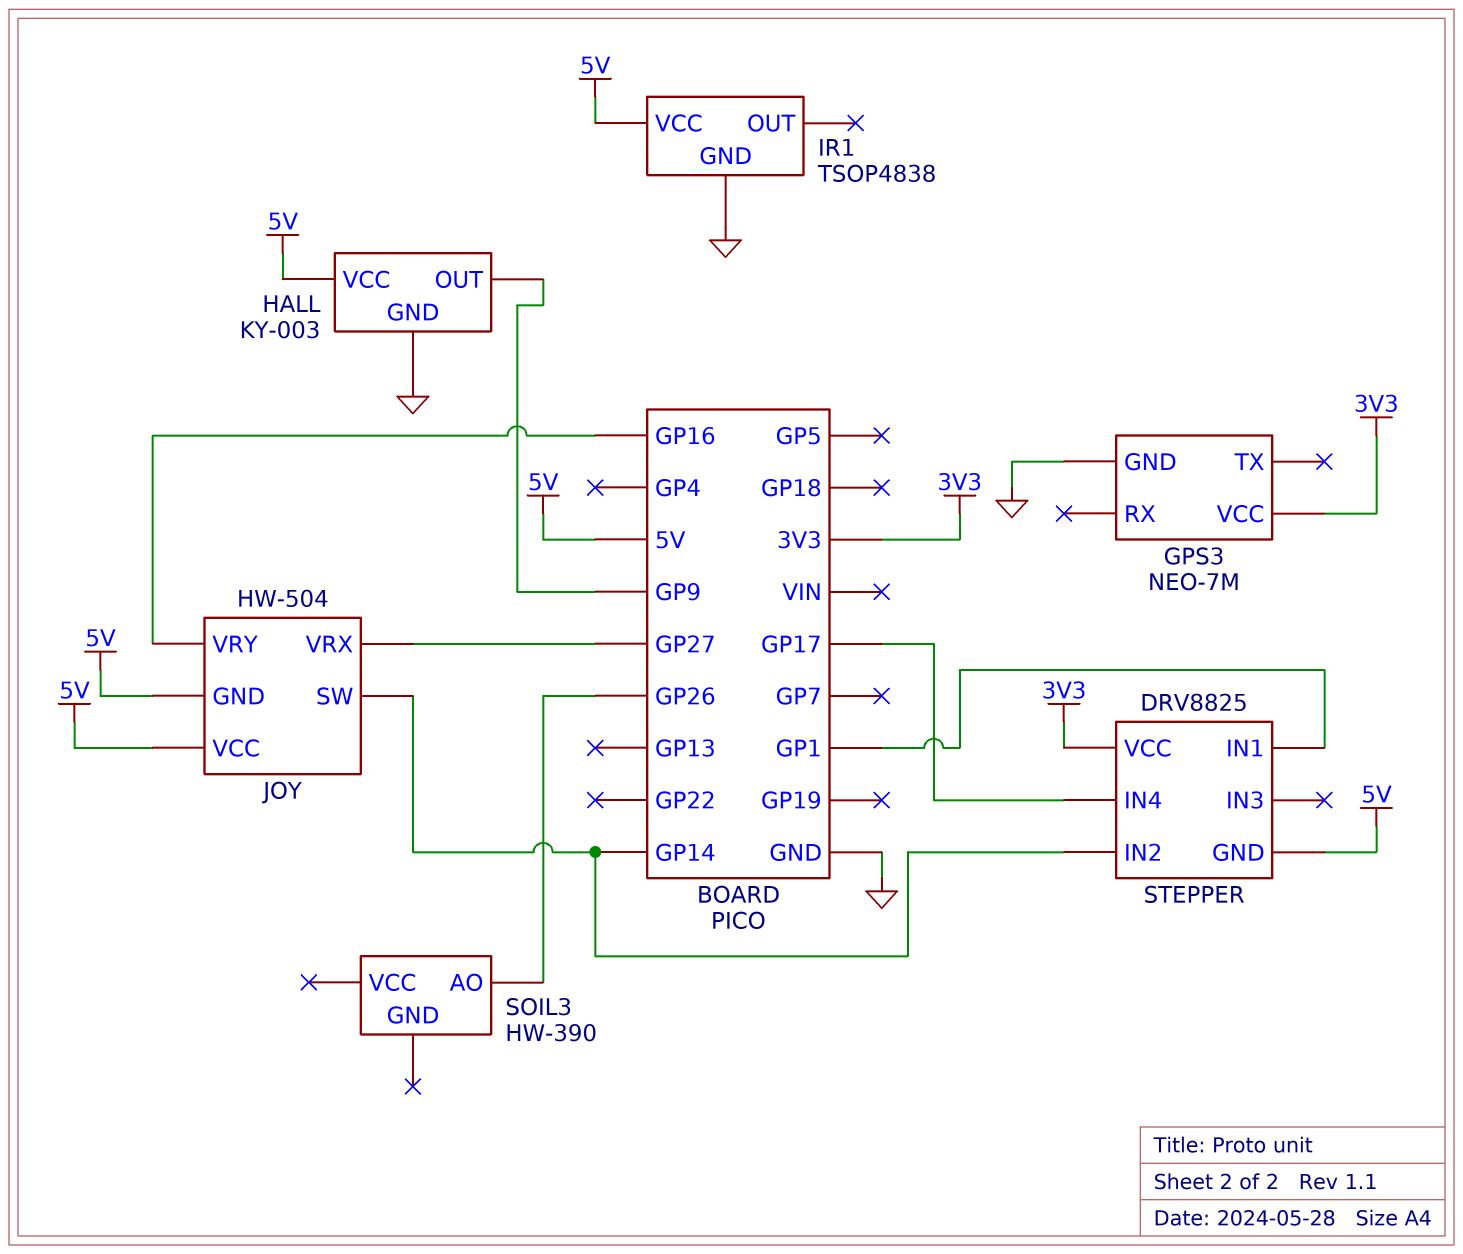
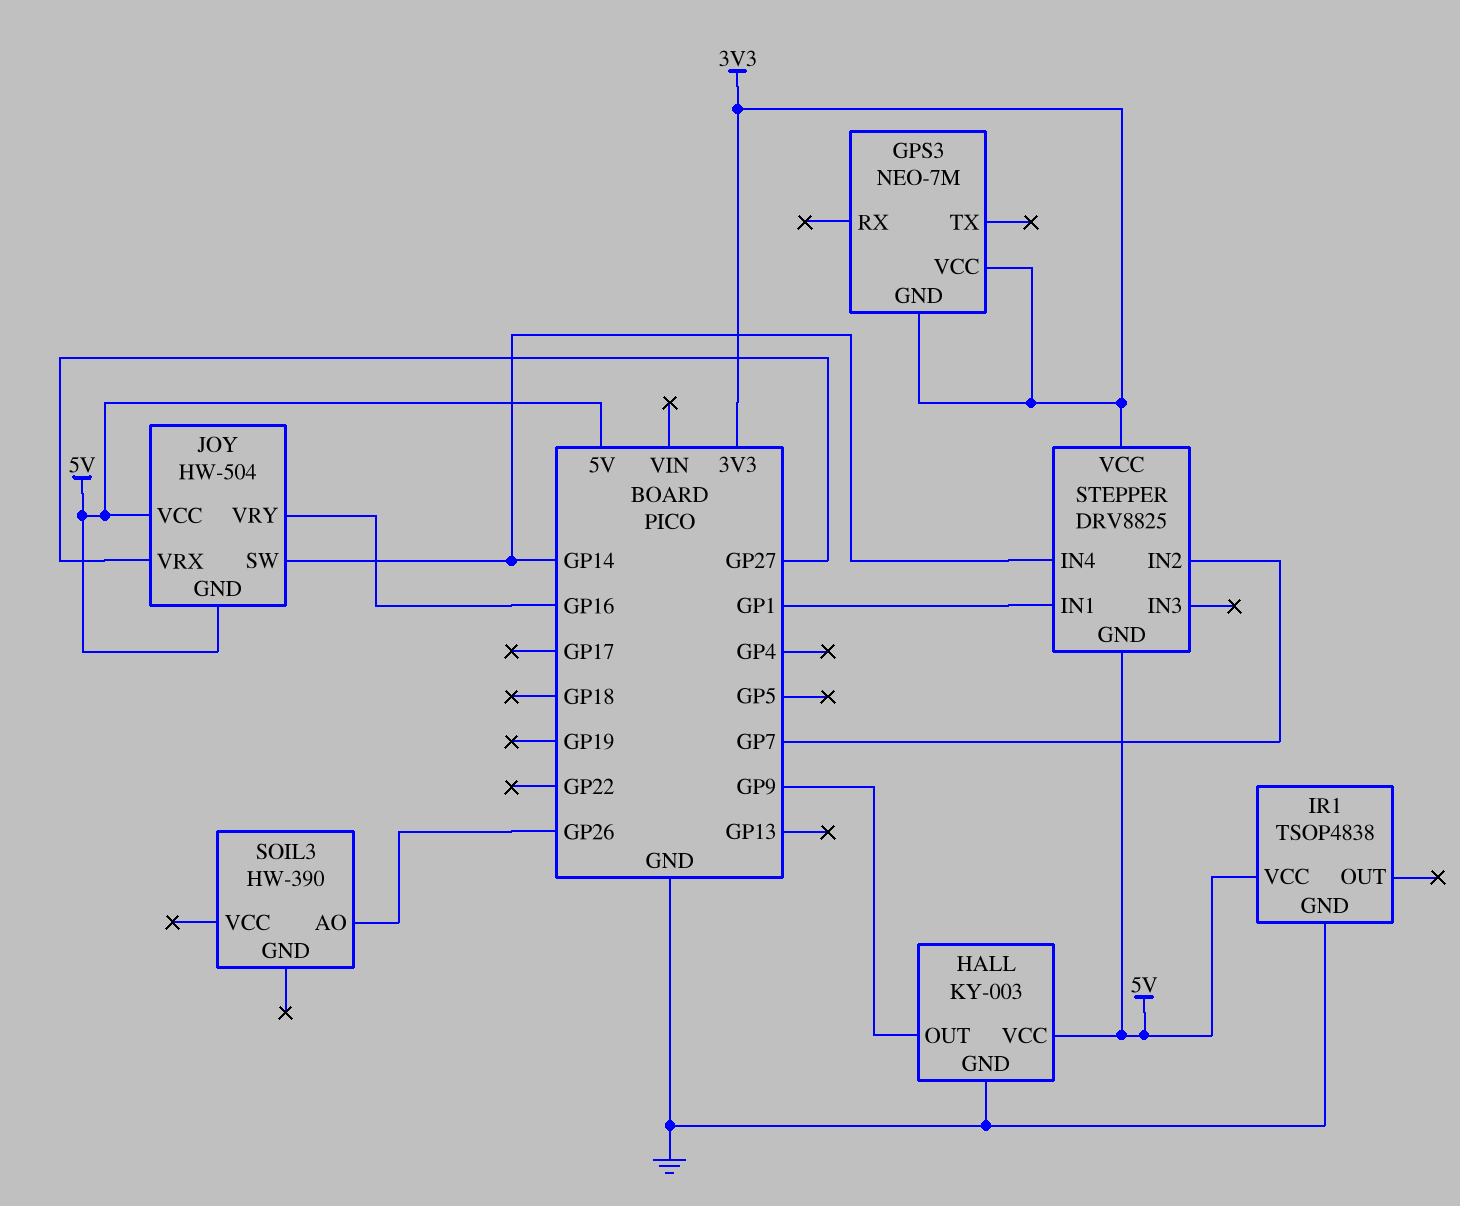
GPS3 pin GND: GND -> 3V3
STEPPER pin IN2: GP14 -> GP7
STEPPER pin IN4: GP17 -> GP14

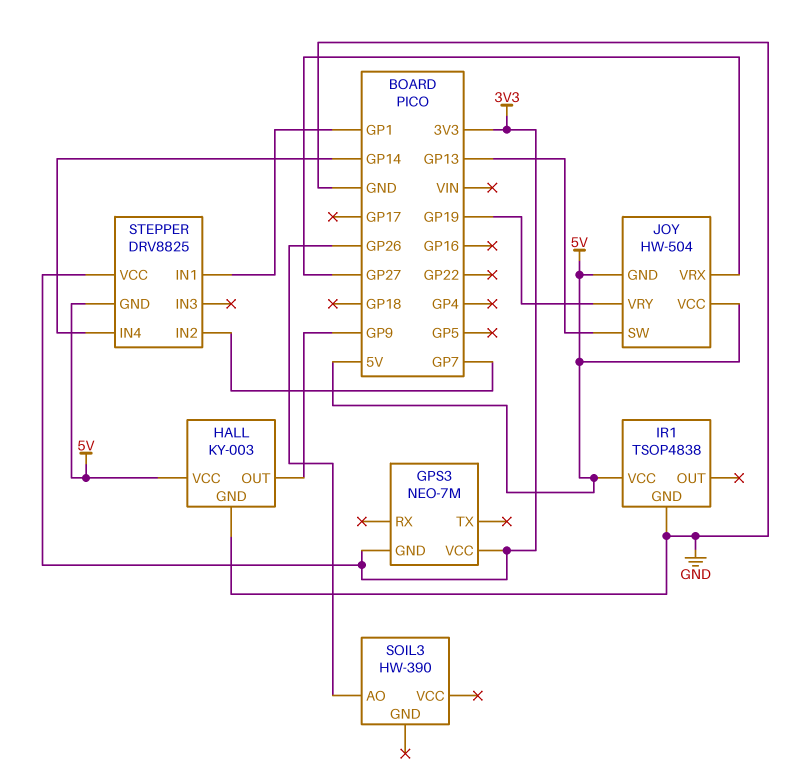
JOY pin SW: GP14 -> GP13
JOY pin VRY: GP16 -> GP19

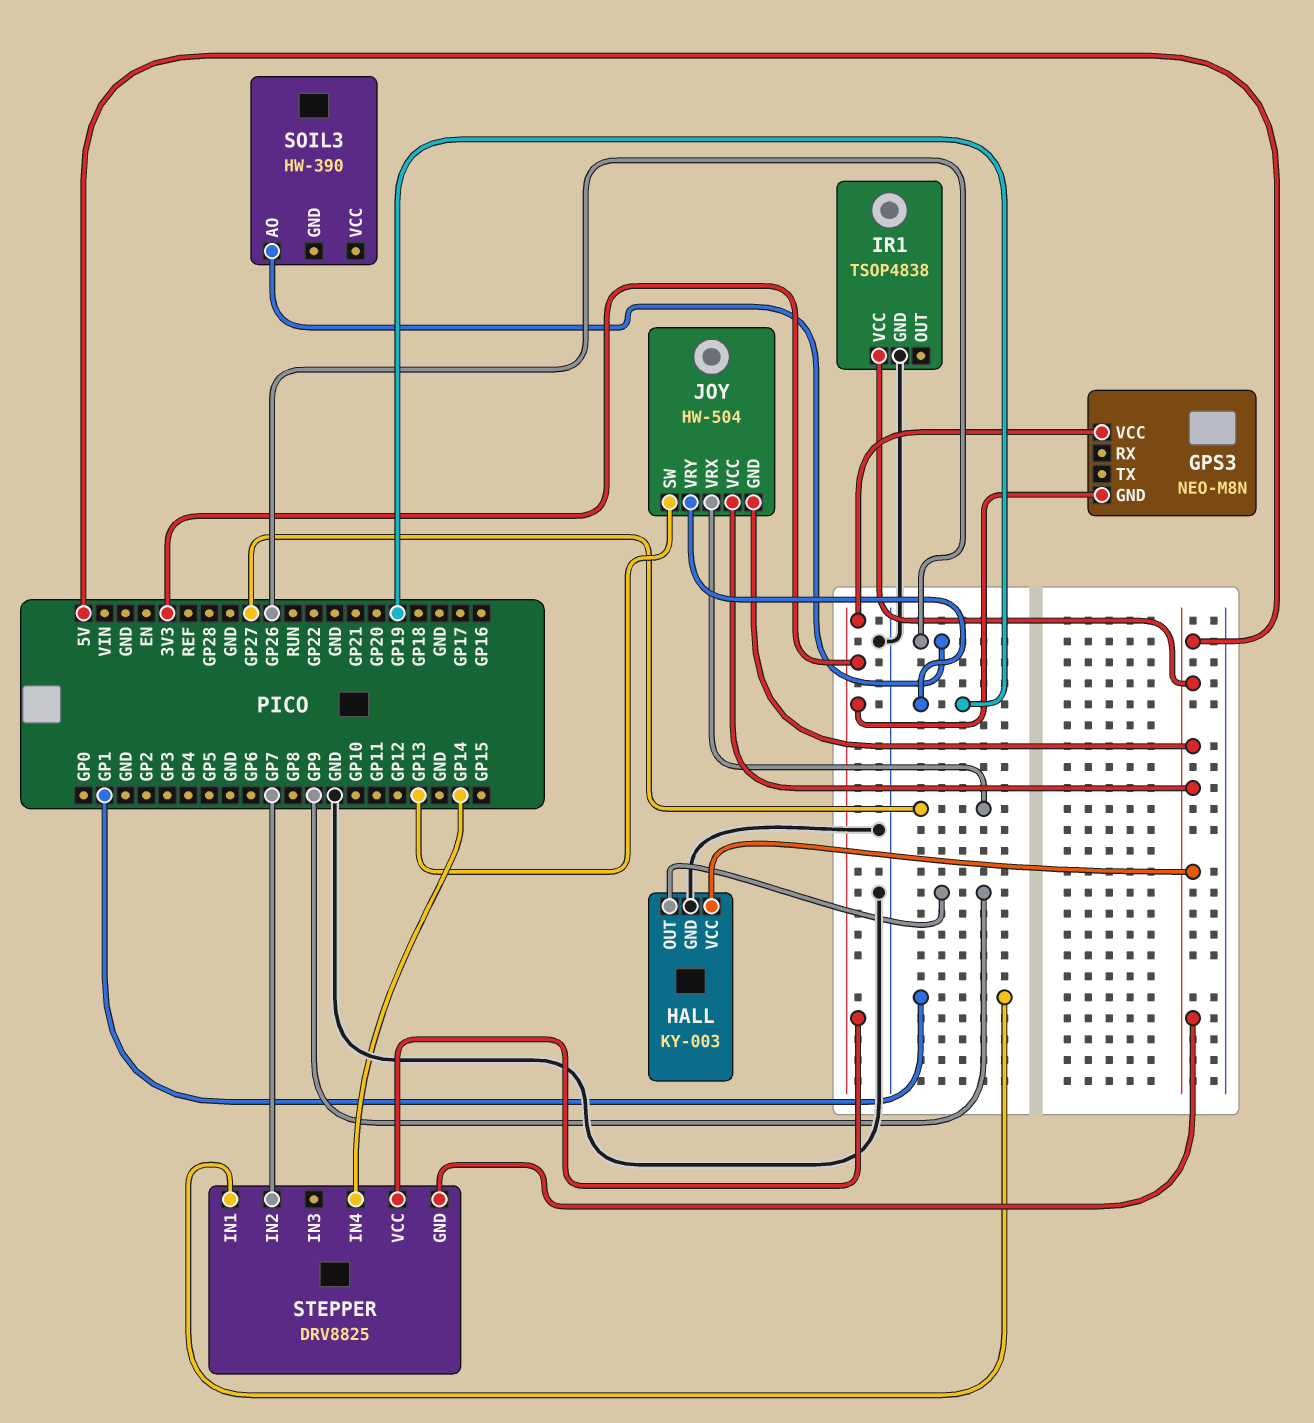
GPS3: NEO-7M -> NEO-M8N

